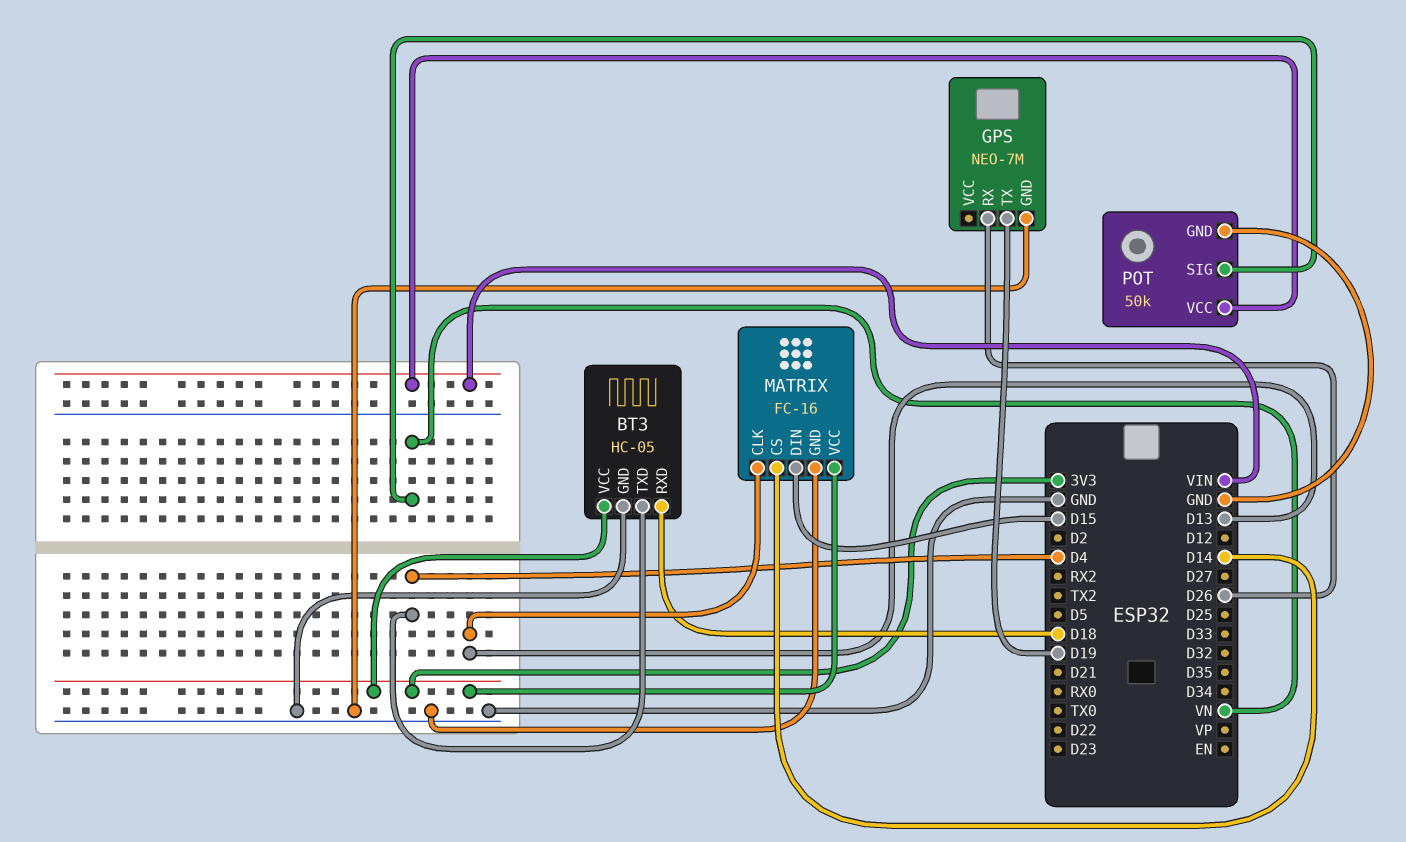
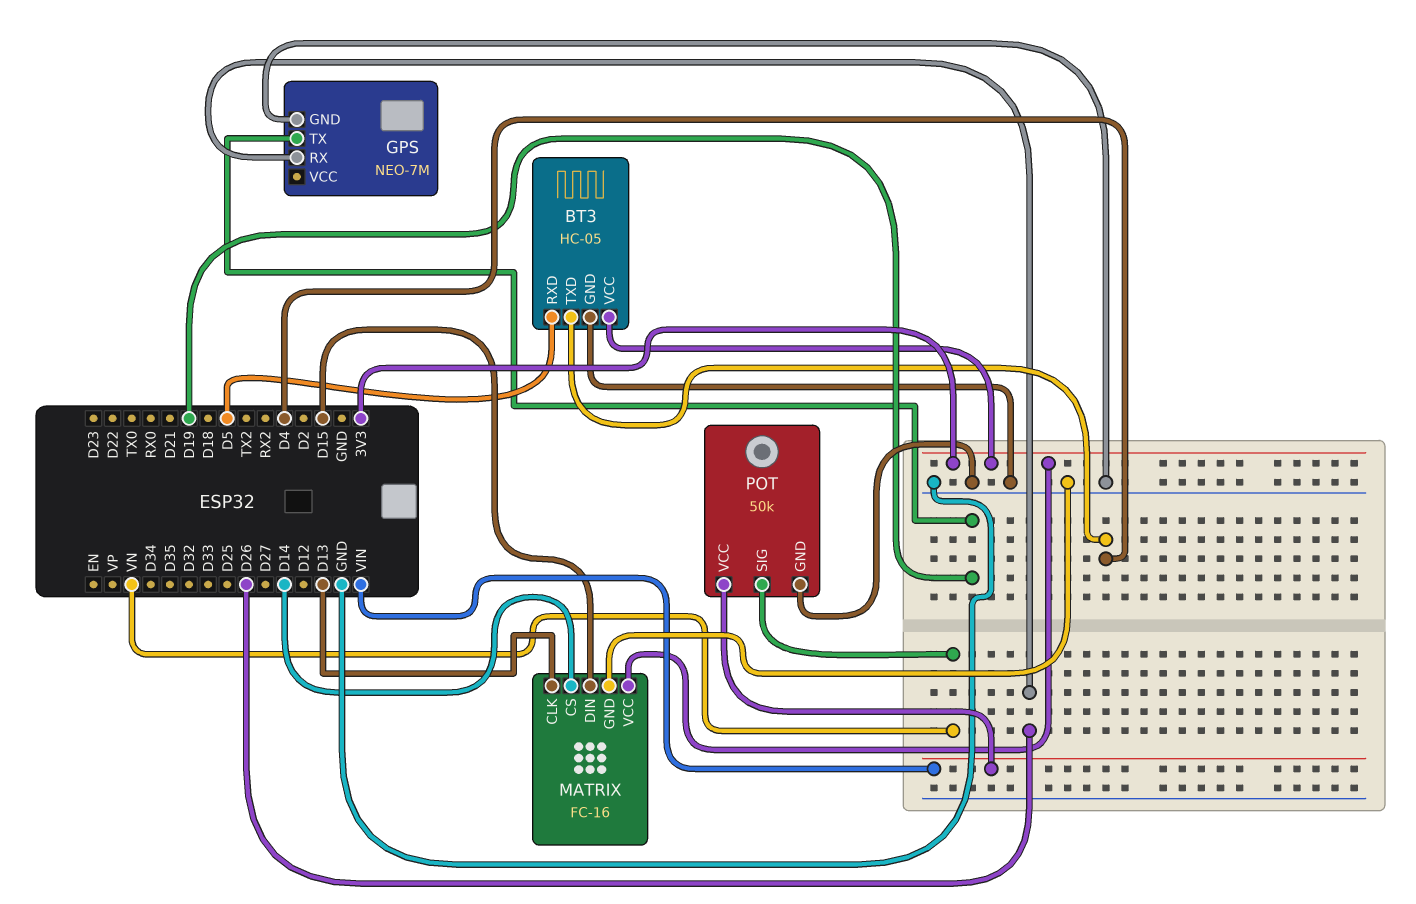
BT3 pin RXD: D18 -> D5

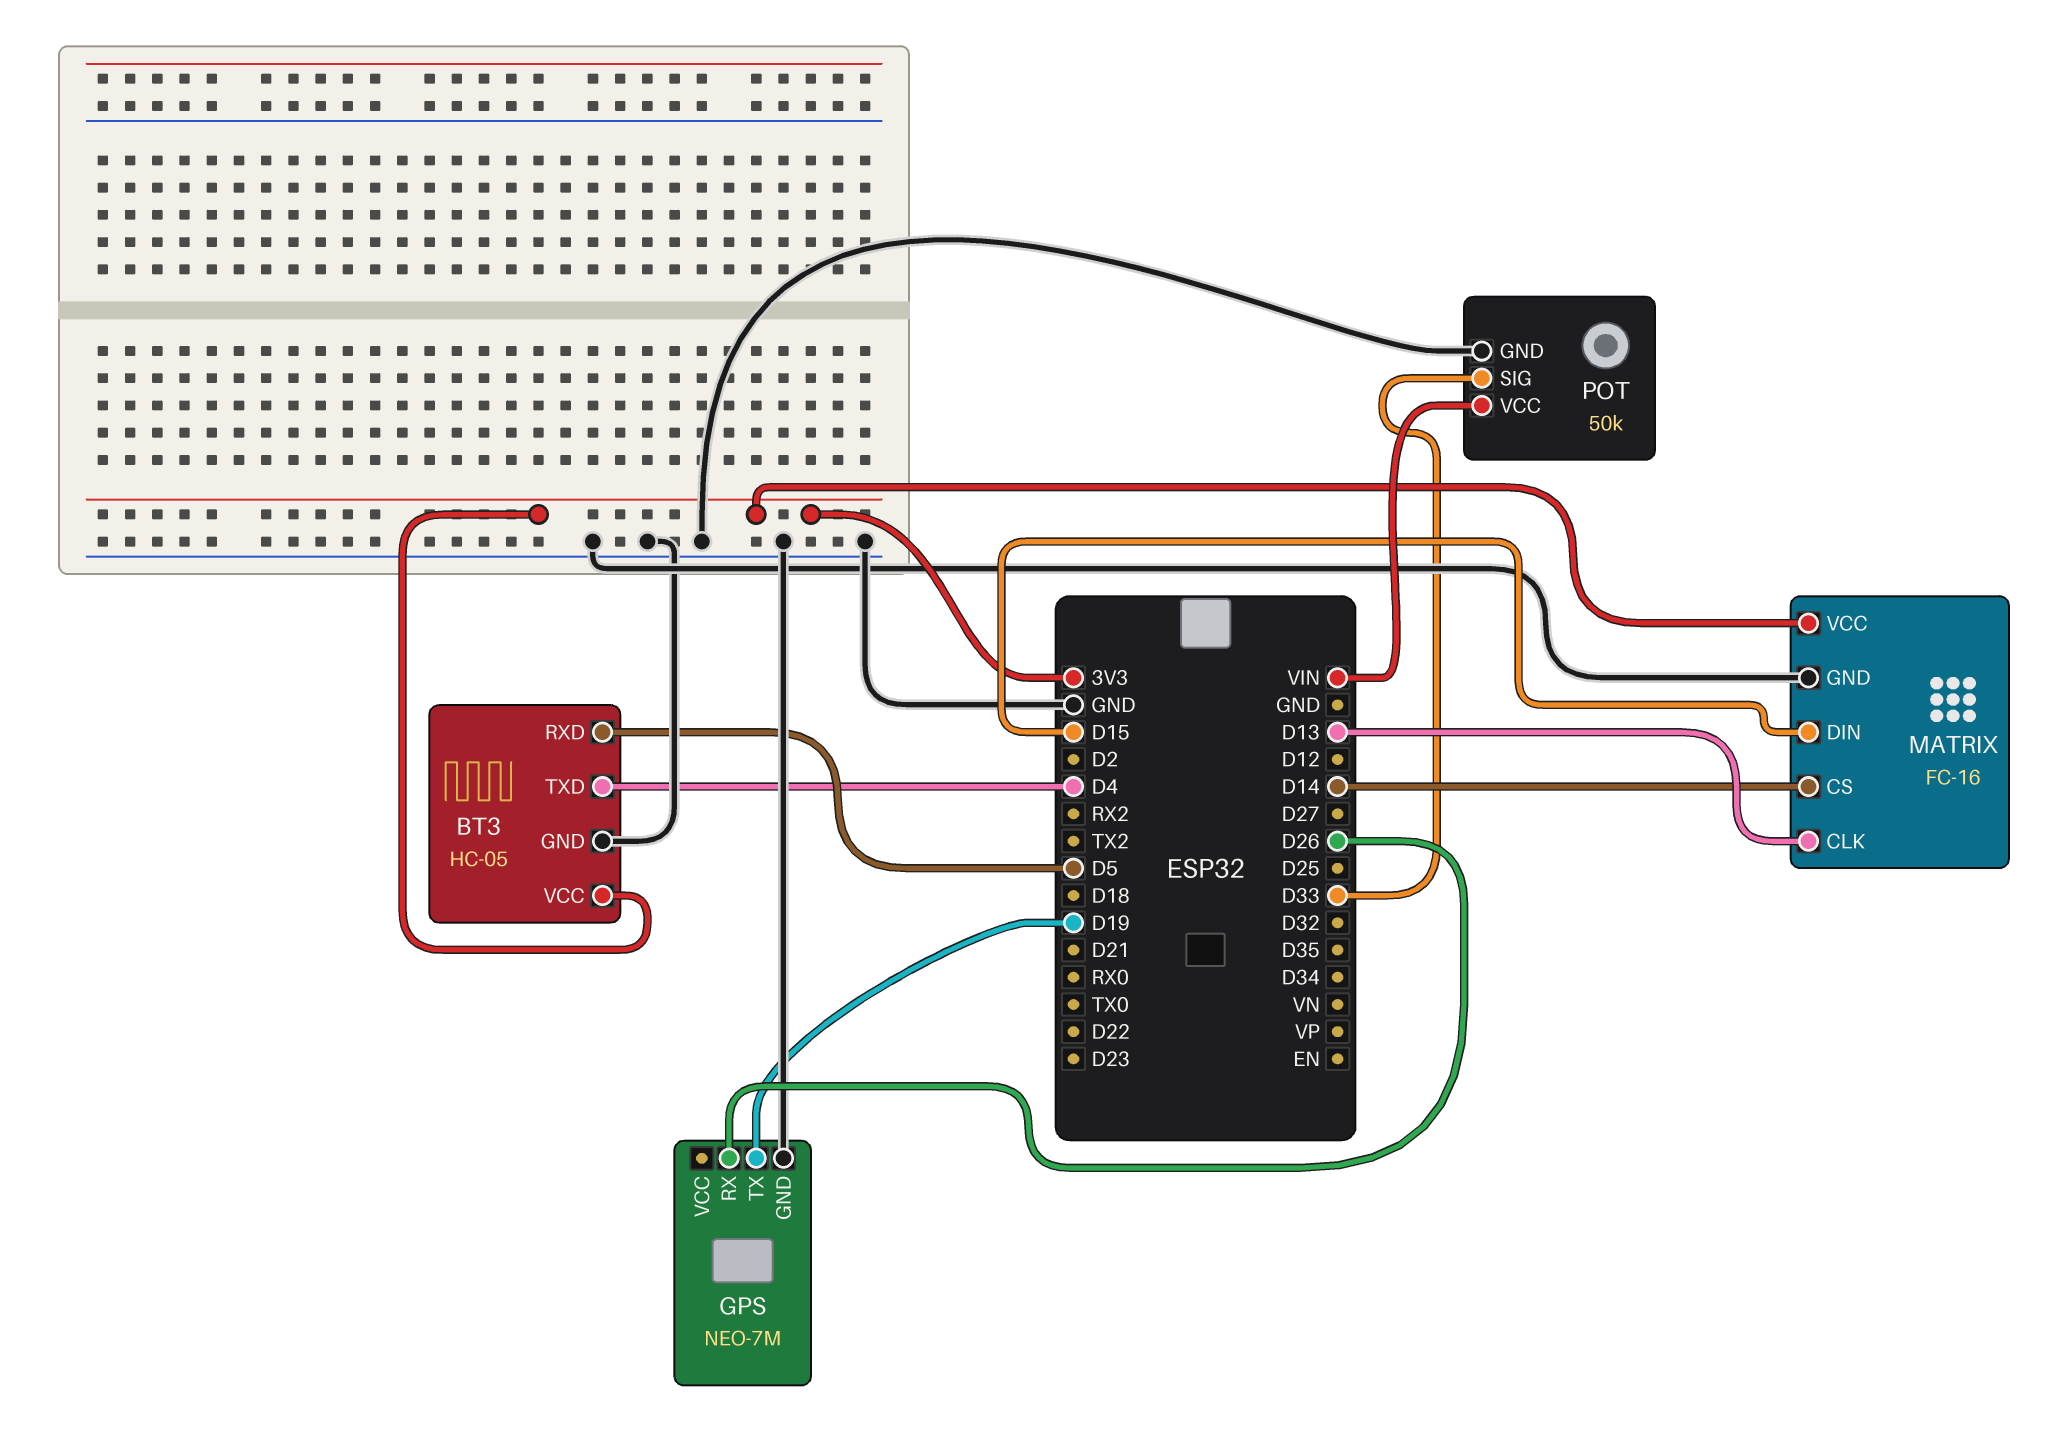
POT pin SIG: VN -> D33

